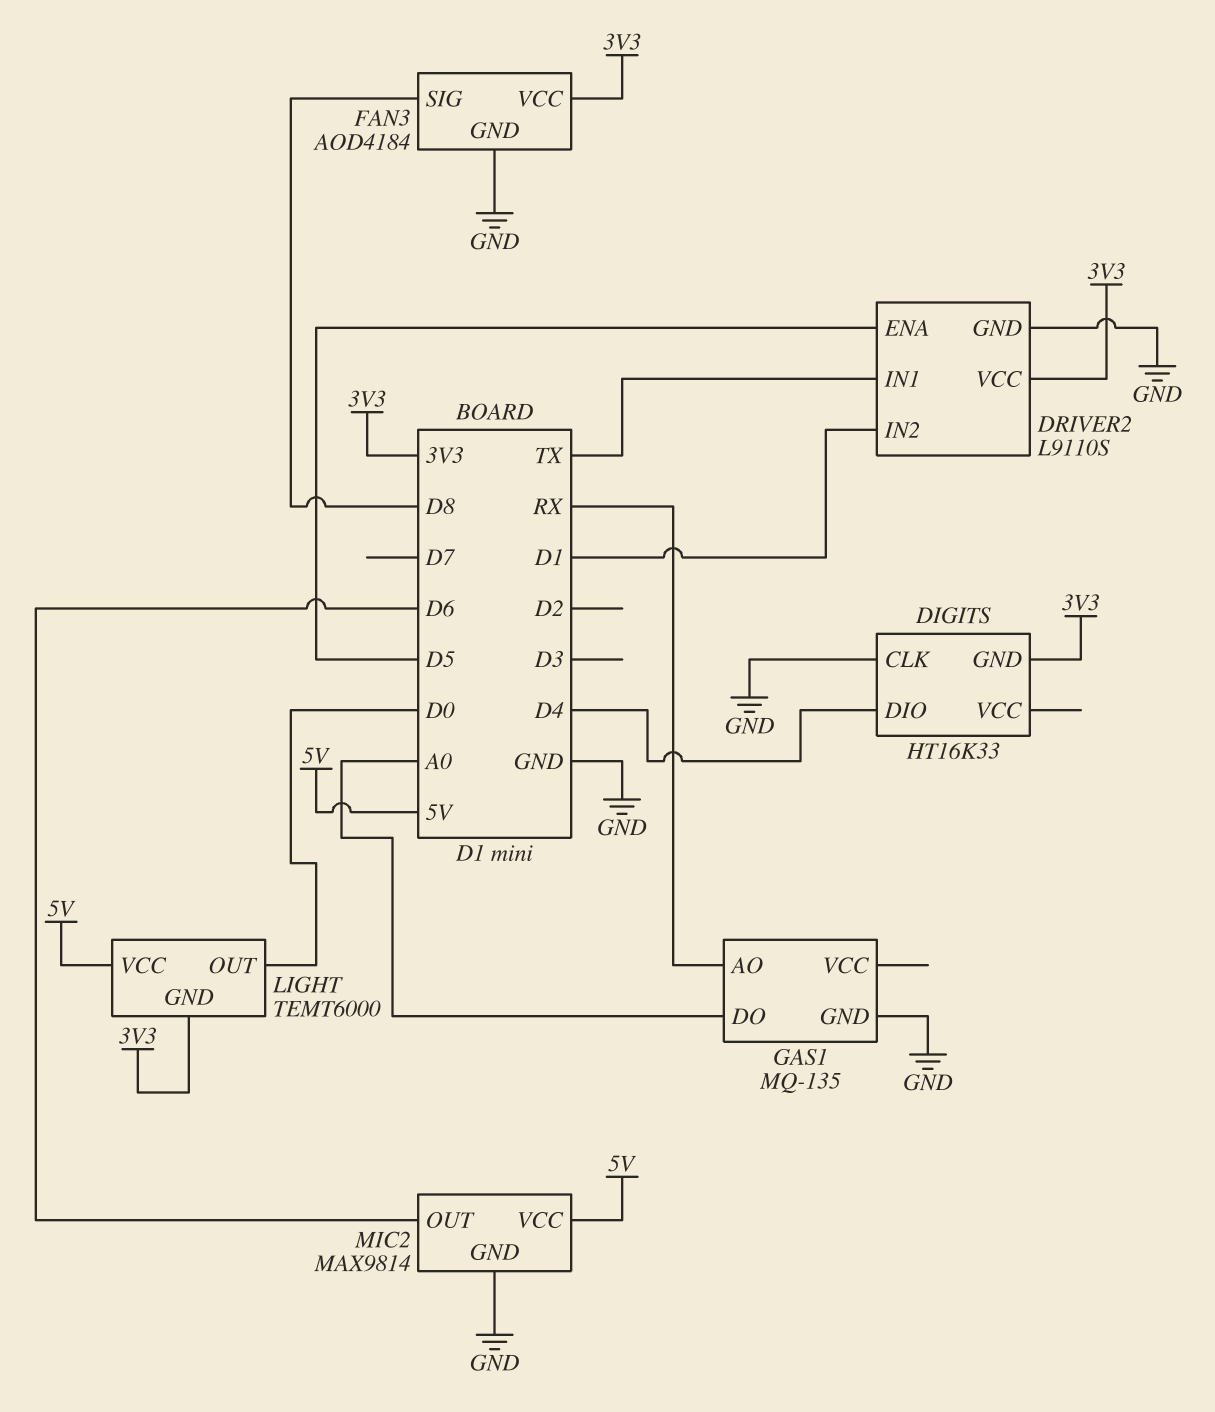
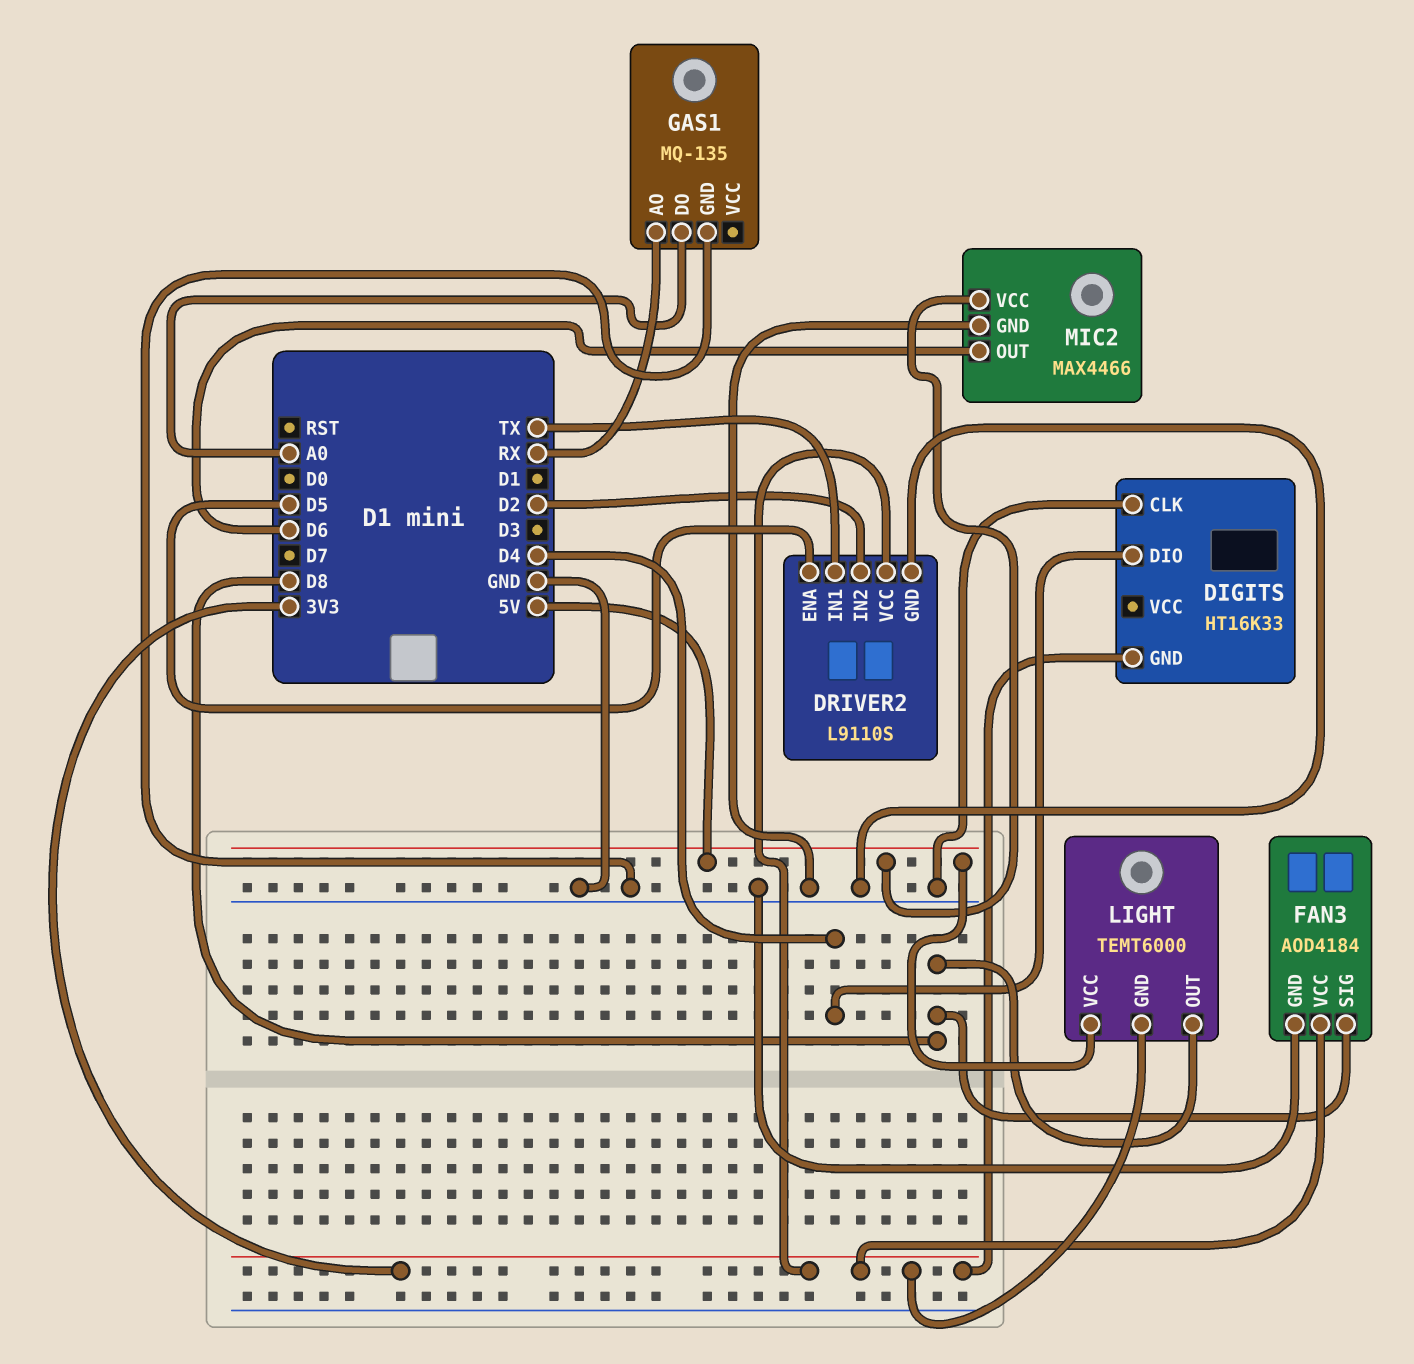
DRIVER2 pin IN2: D1 -> D2
LIGHT pin OUT: D0 -> D8
MIC2: MAX9814 -> MAX4466

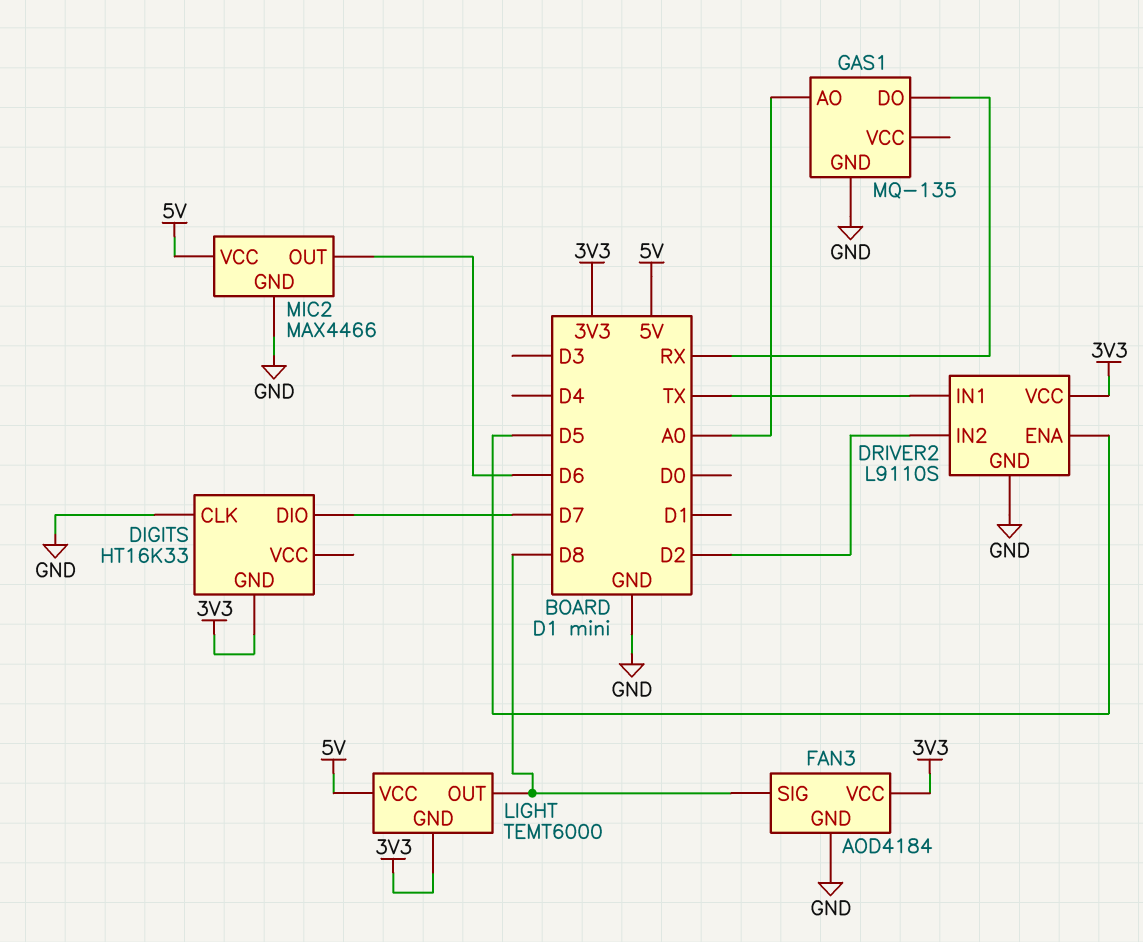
DIGITS pin DIO: D4 -> D7
GAS1 pin AO: RX -> A0
GAS1 pin DO: A0 -> RX

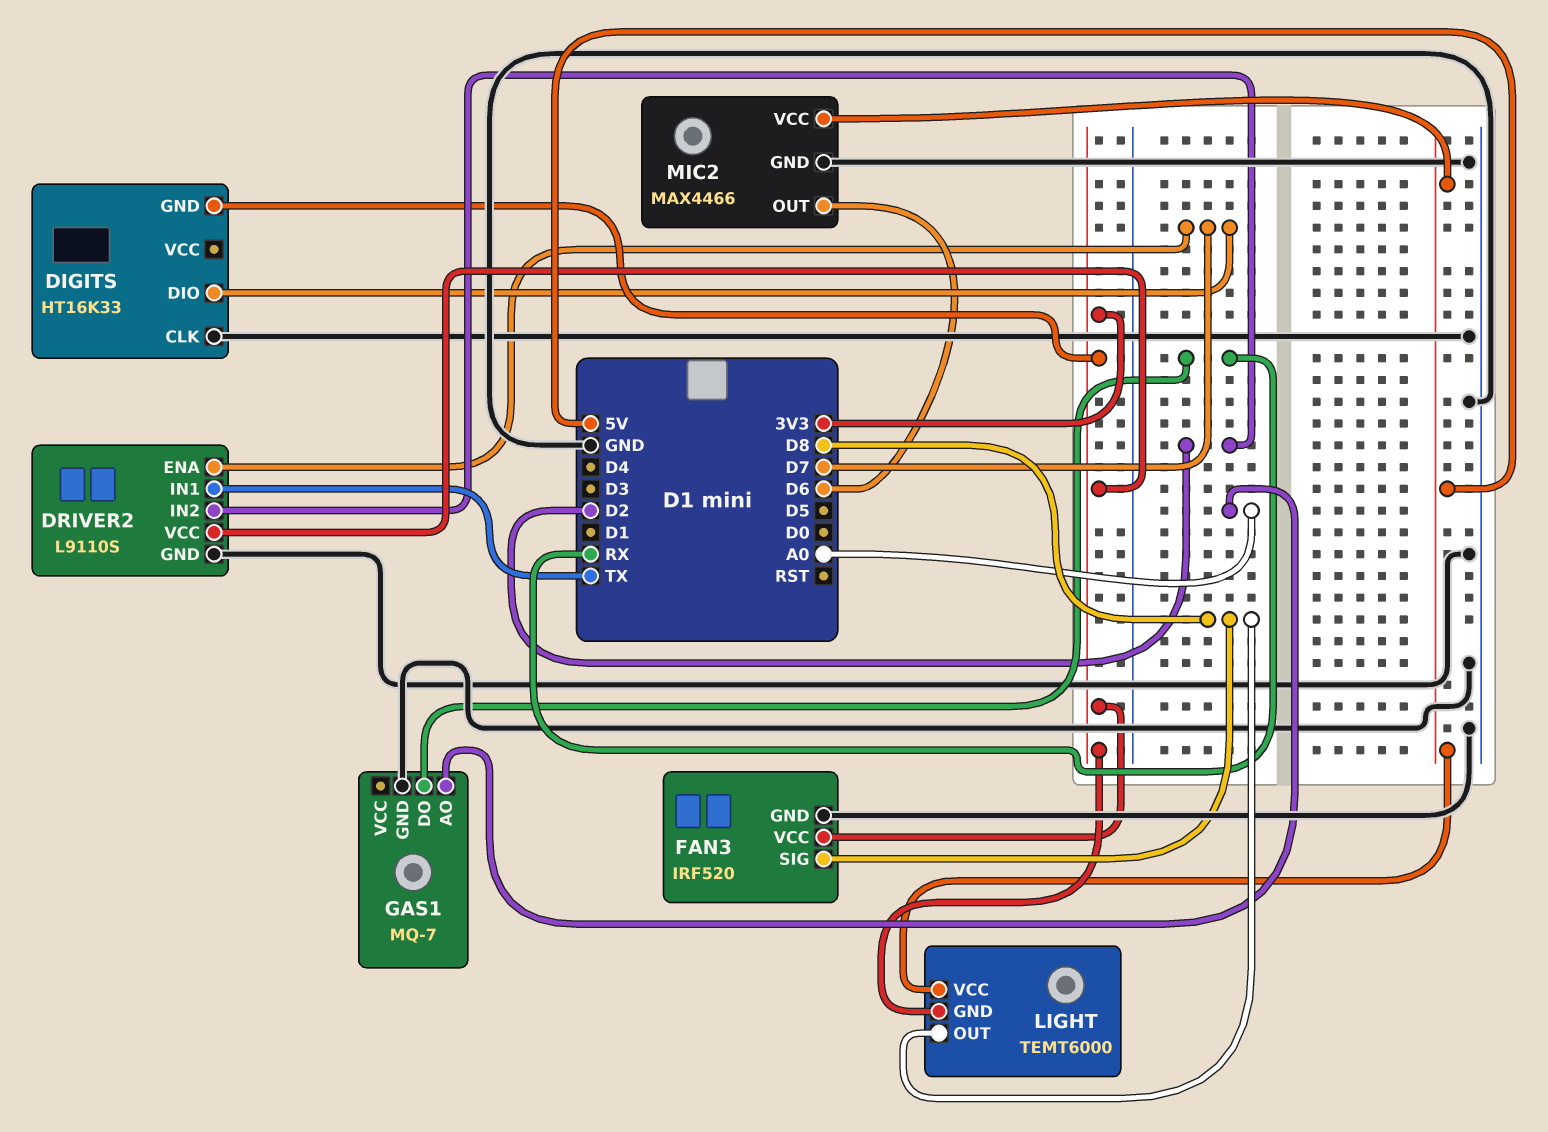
DRIVER2 pin ENA: D5 -> D7
FAN3: AOD4184 -> IRF520
GAS1: MQ-135 -> MQ-7

